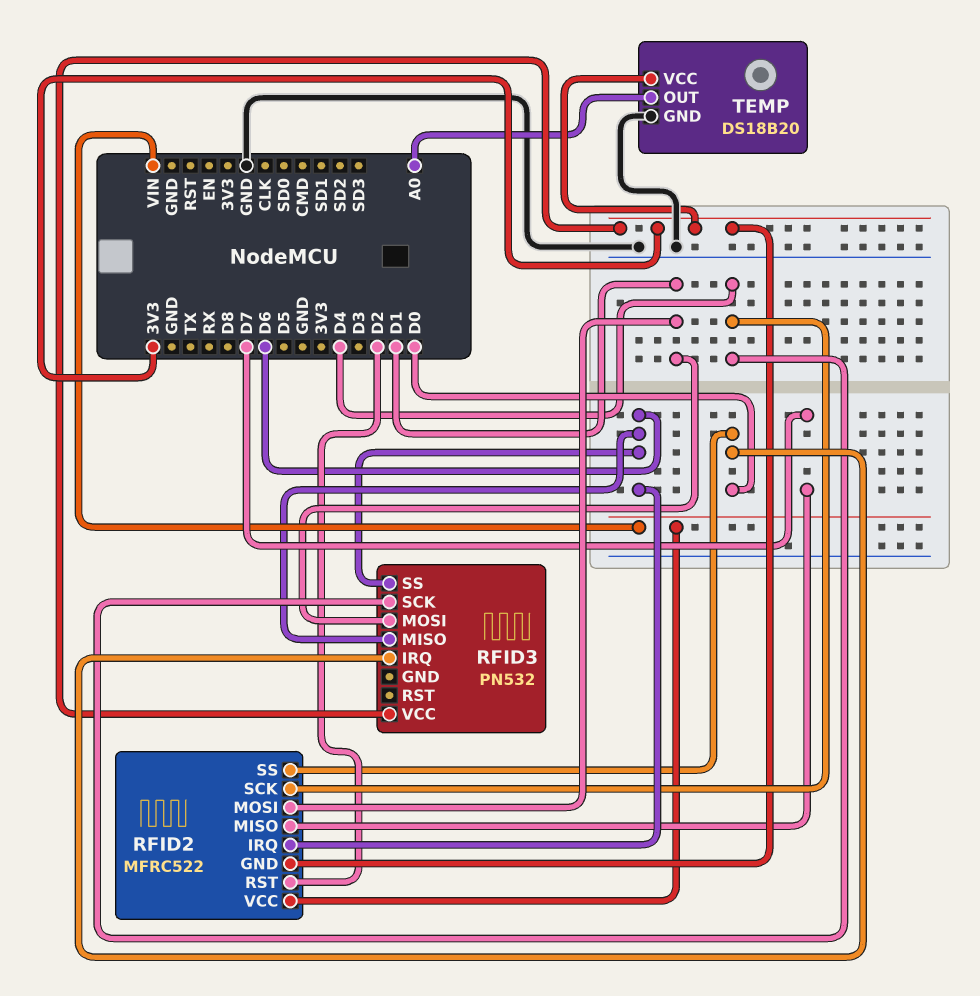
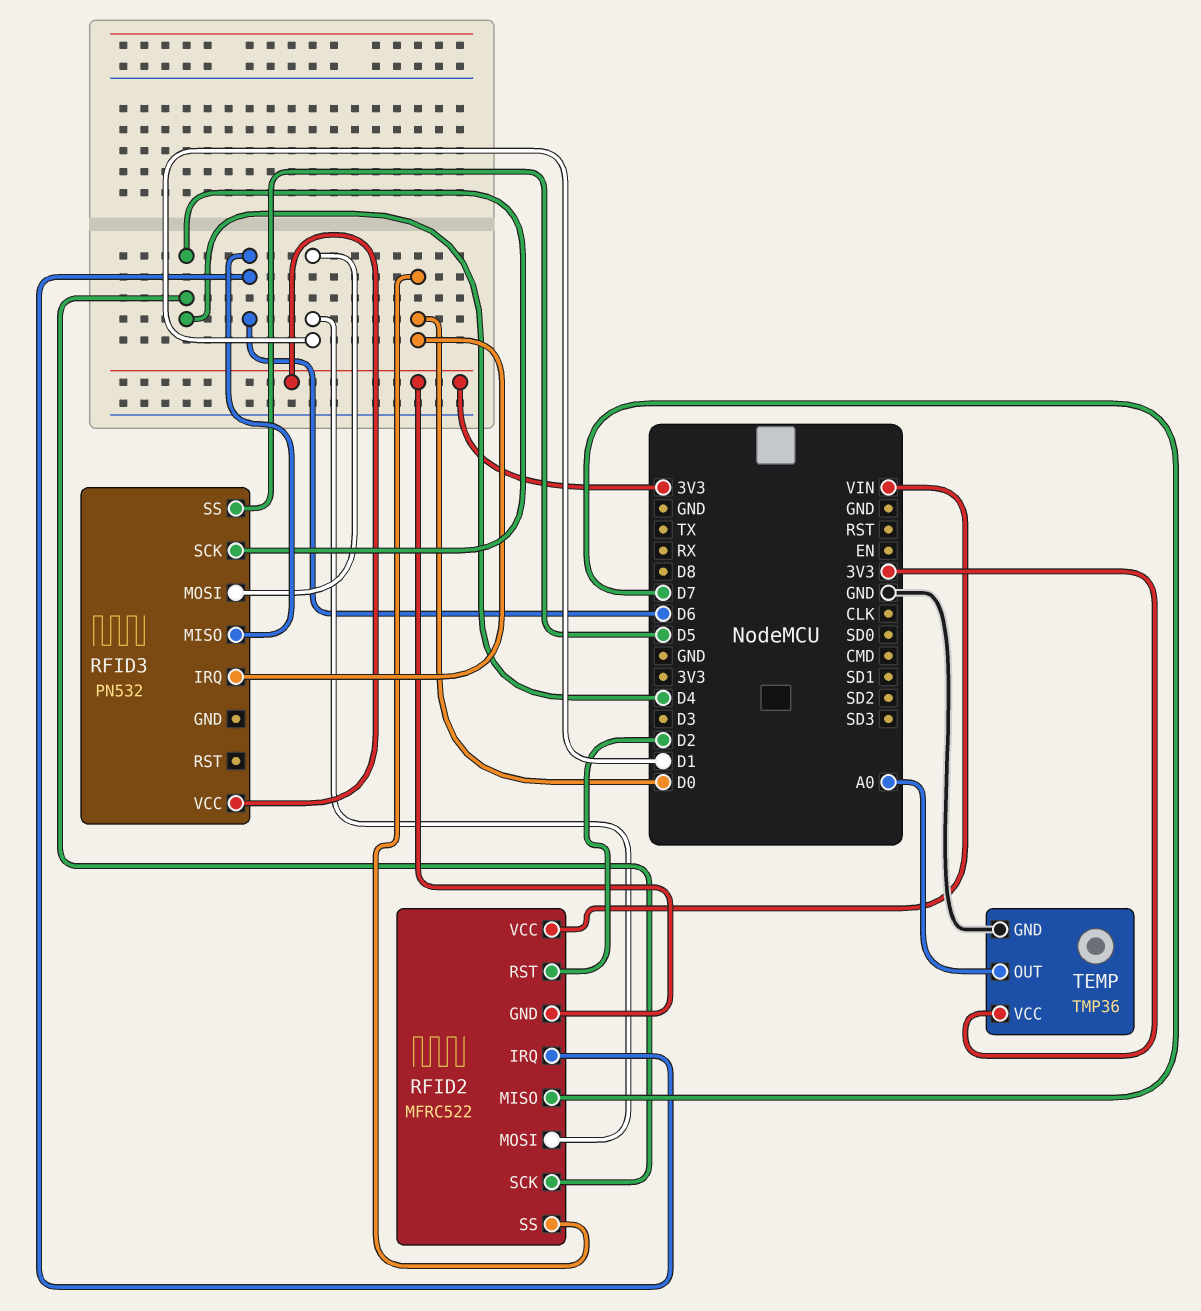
RFID3 pin SS: D6 -> D5
TEMP: DS18B20 -> TMP36

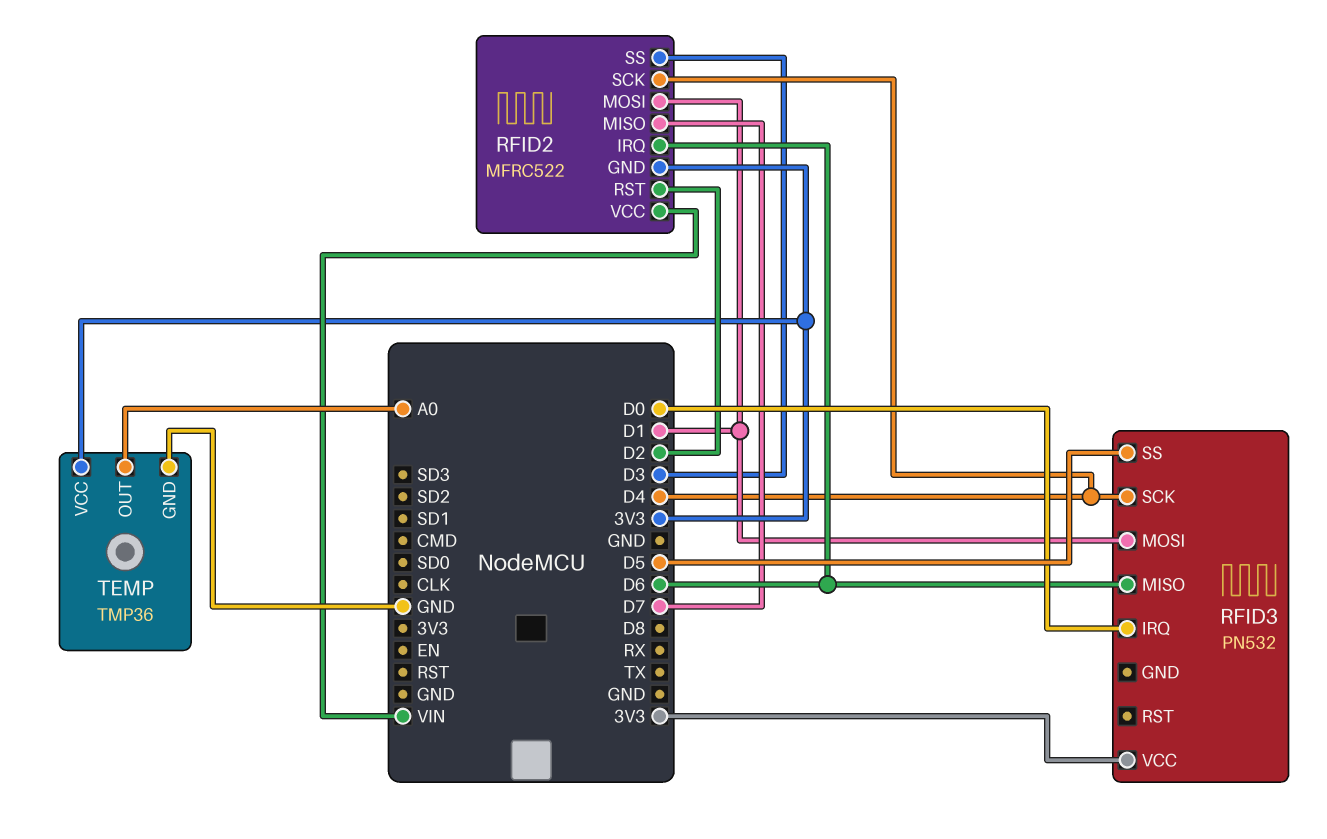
RFID2 pin SS: D0 -> D3

